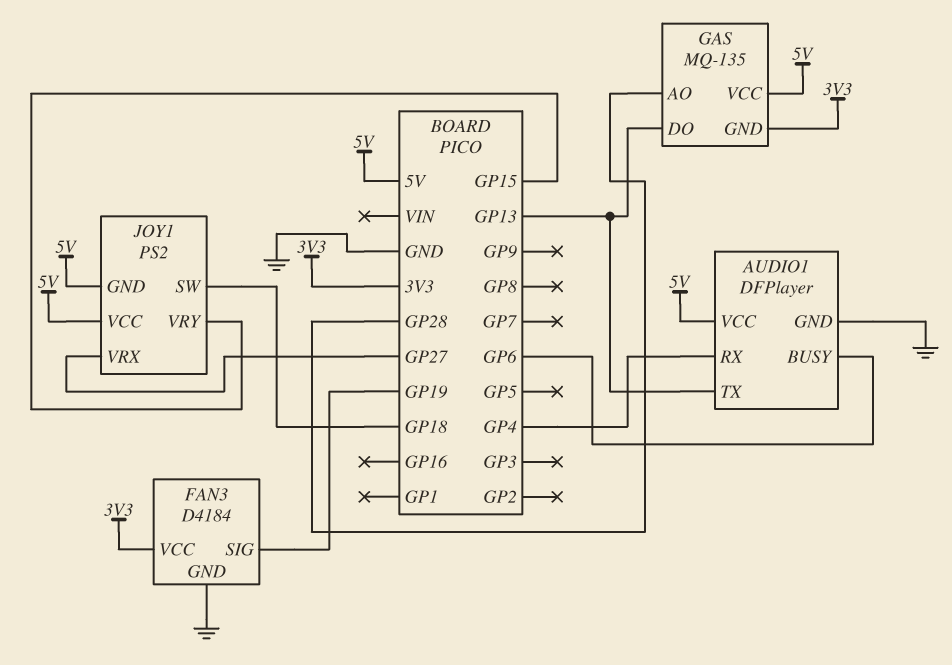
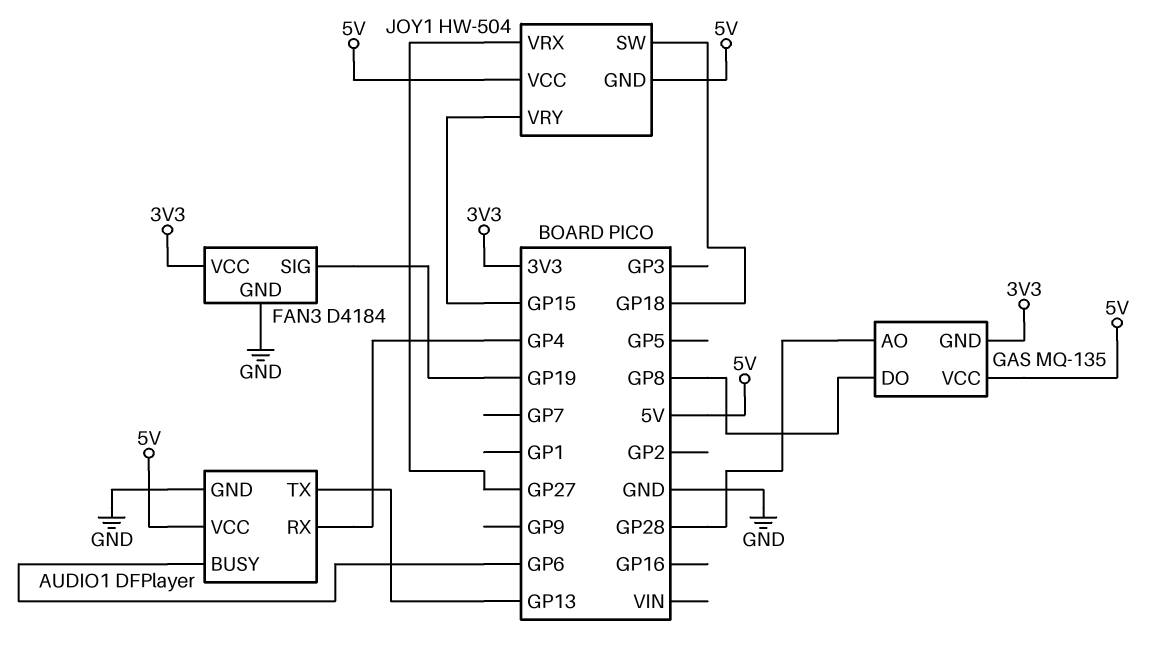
GAS pin DO: GP13 -> GP8
JOY1: PS2 -> HW-504

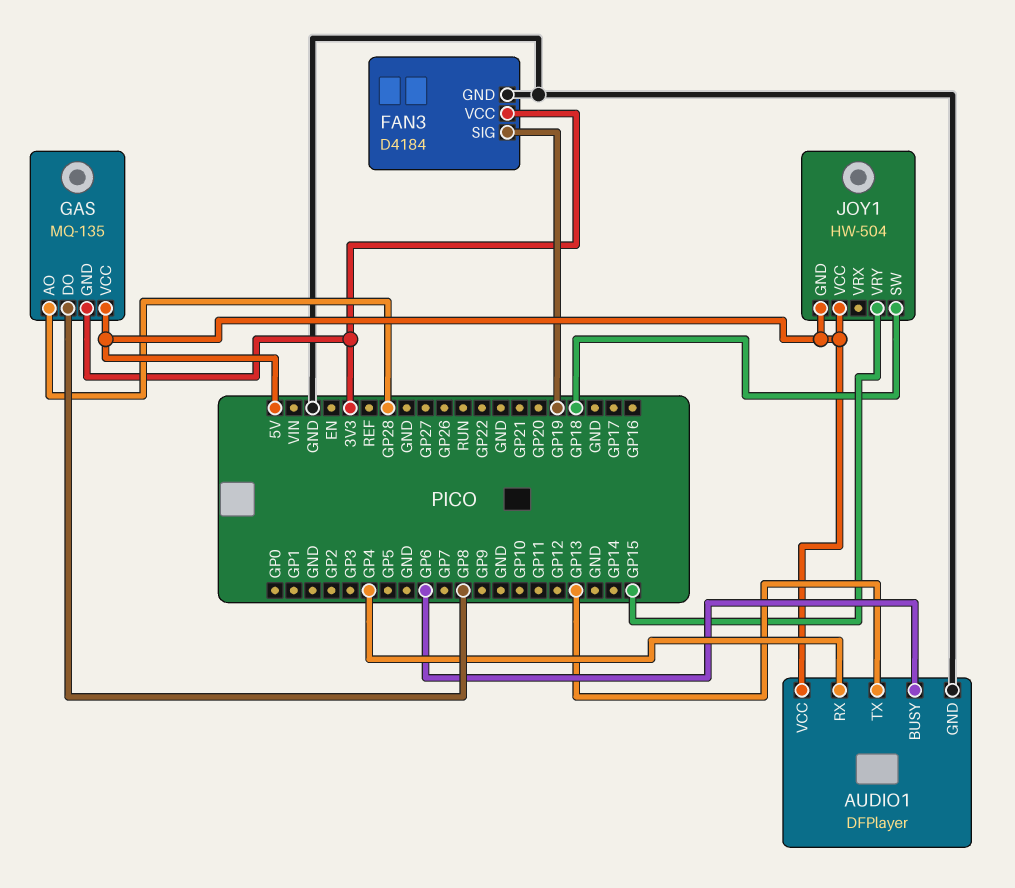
JOY1 pin VRX: GP27 -> none

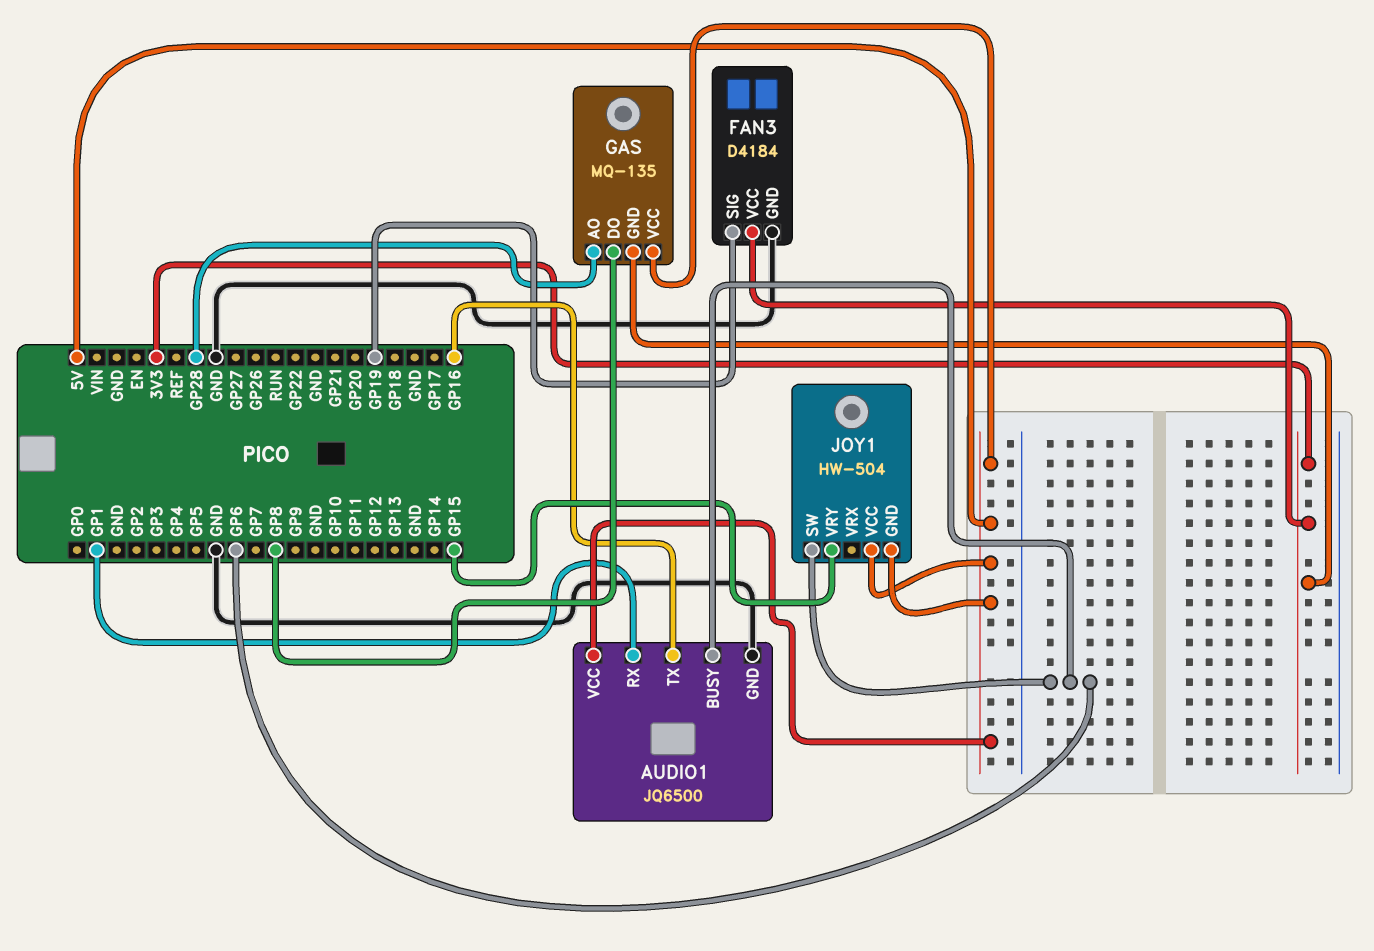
AUDIO1: DFPlayer -> JQ6500
AUDIO1 pin RX: GP4 -> GP1
AUDIO1 pin TX: GP13 -> GP16
JOY1 pin SW: GP18 -> GP6

